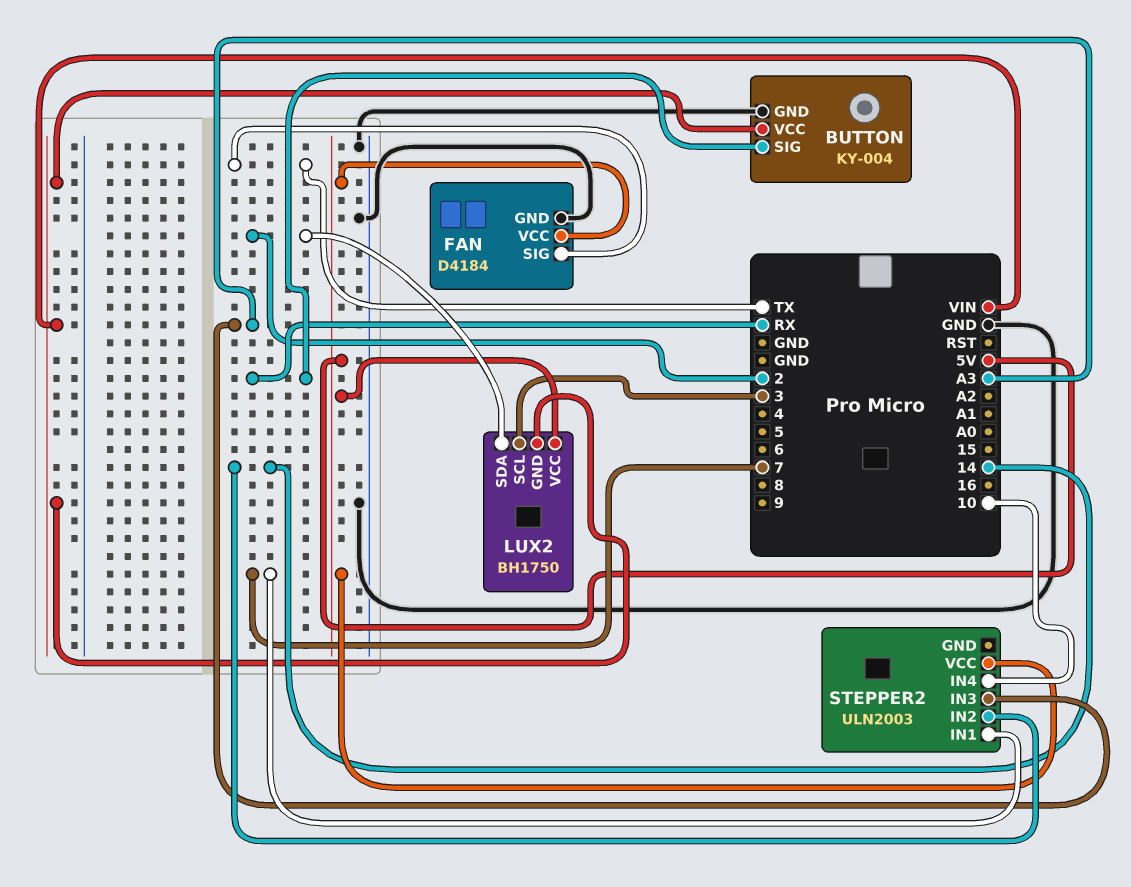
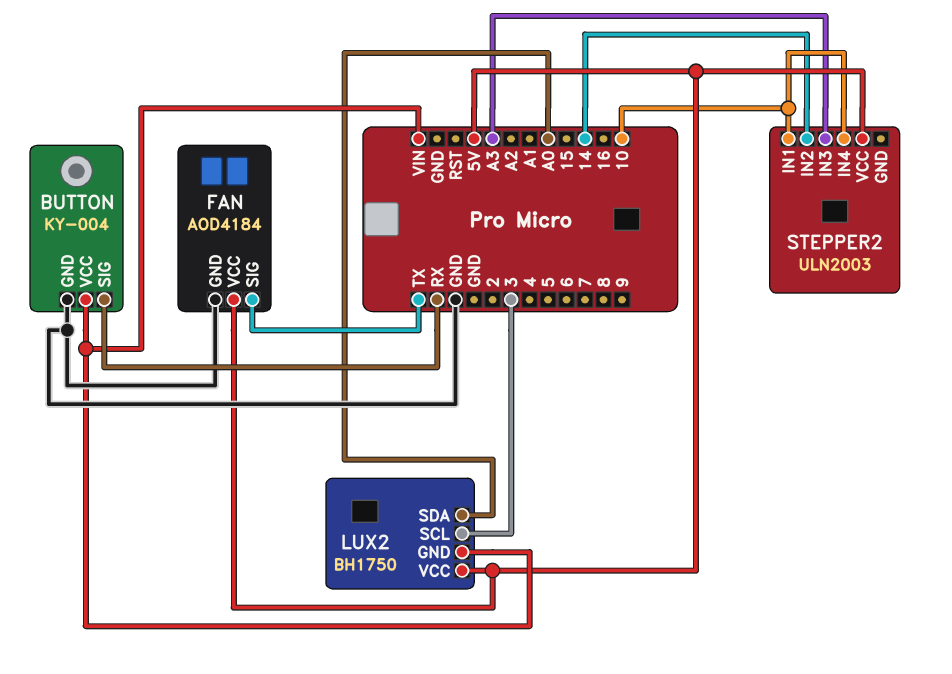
FAN: D4184 -> AOD4184
LUX2 pin SDA: 2 -> A0
STEPPER2 pin IN1: 7 -> 10

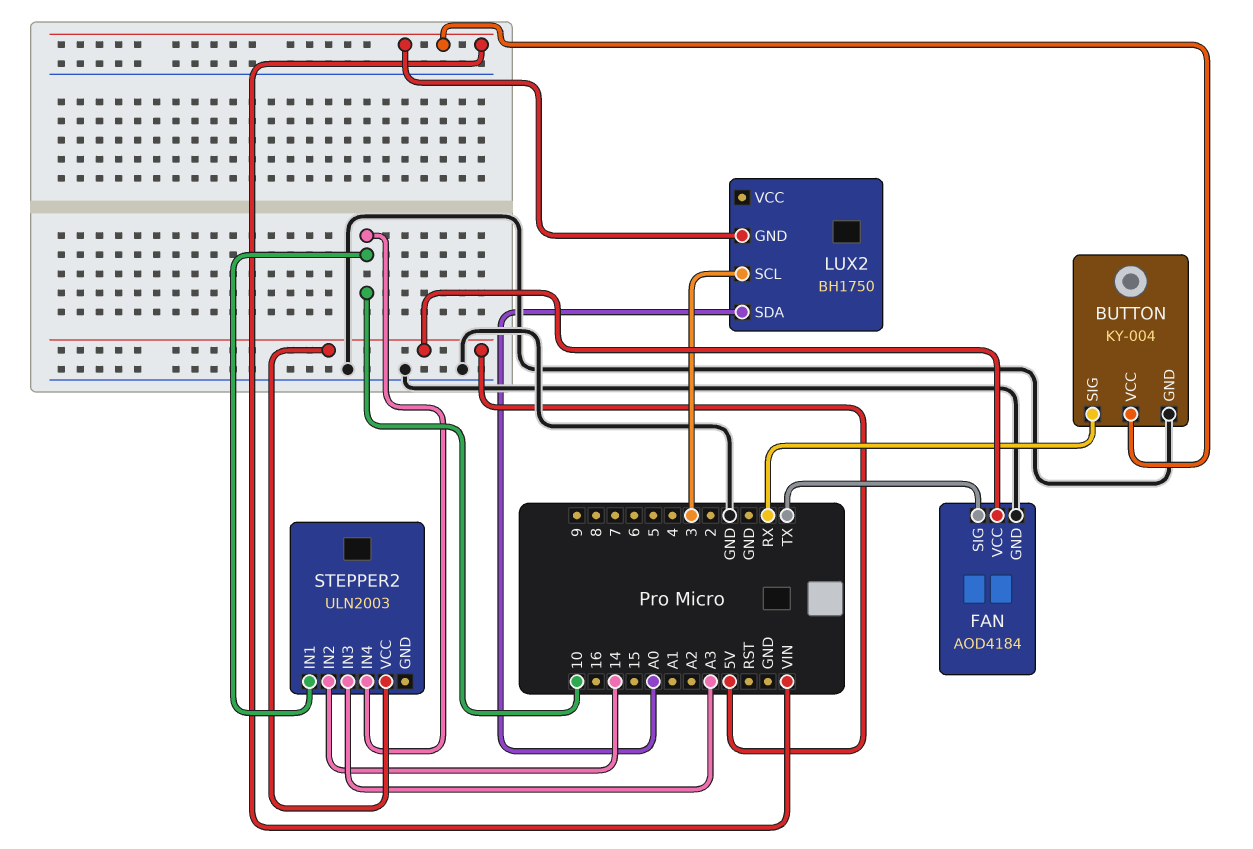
LUX2 pin VCC: 5V -> none

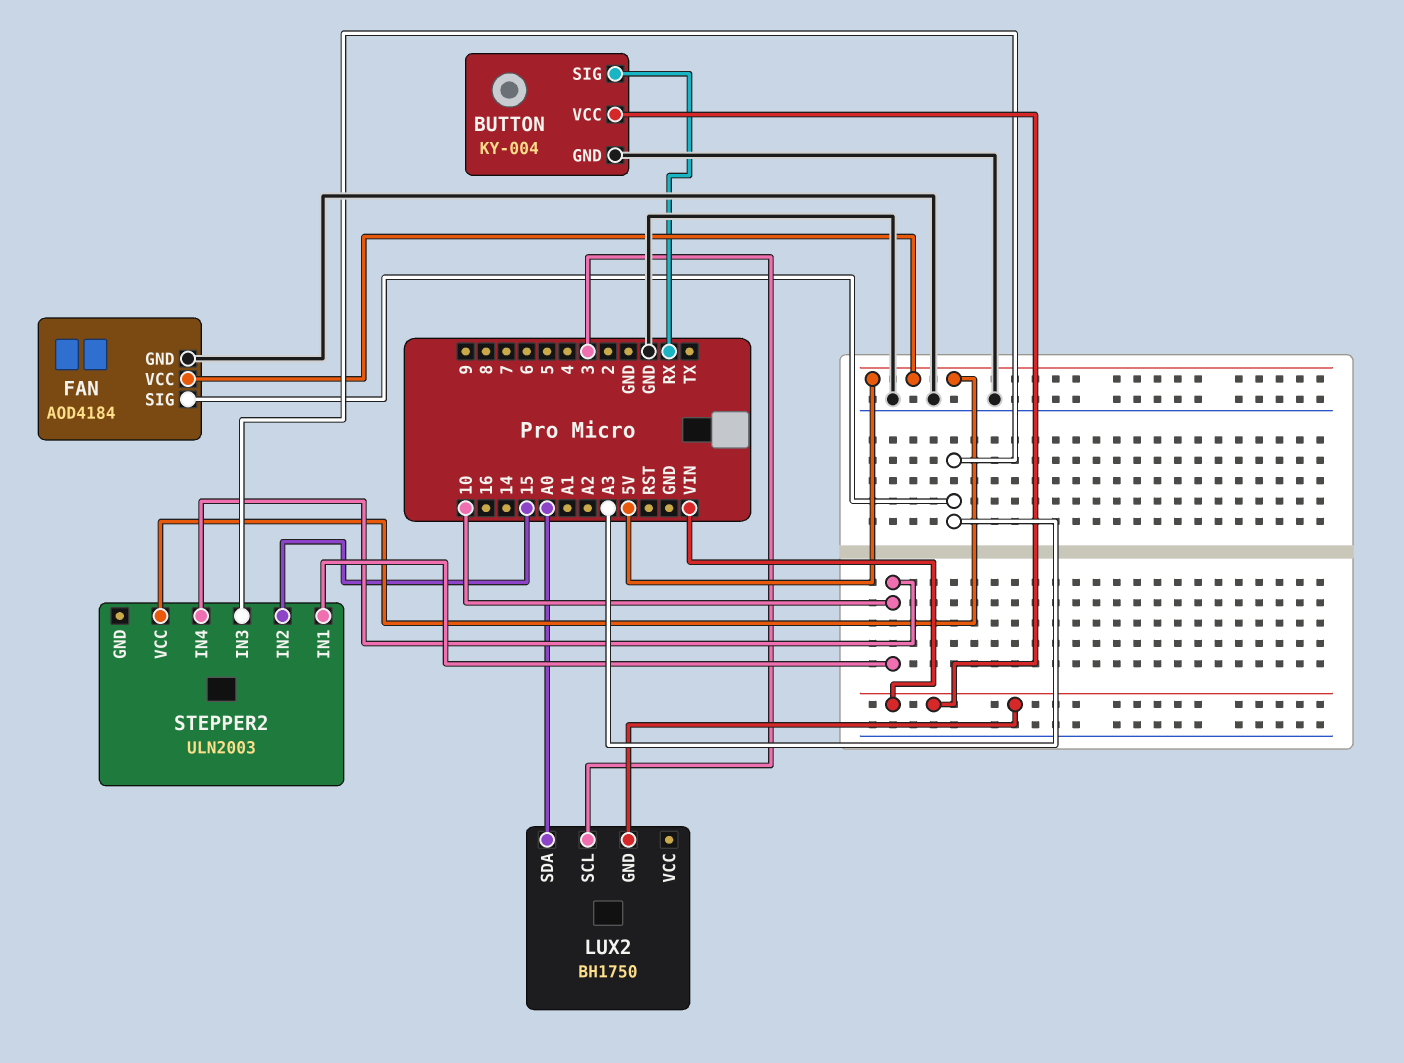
FAN pin SIG: TX -> A3
STEPPER2 pin IN2: 14 -> 15

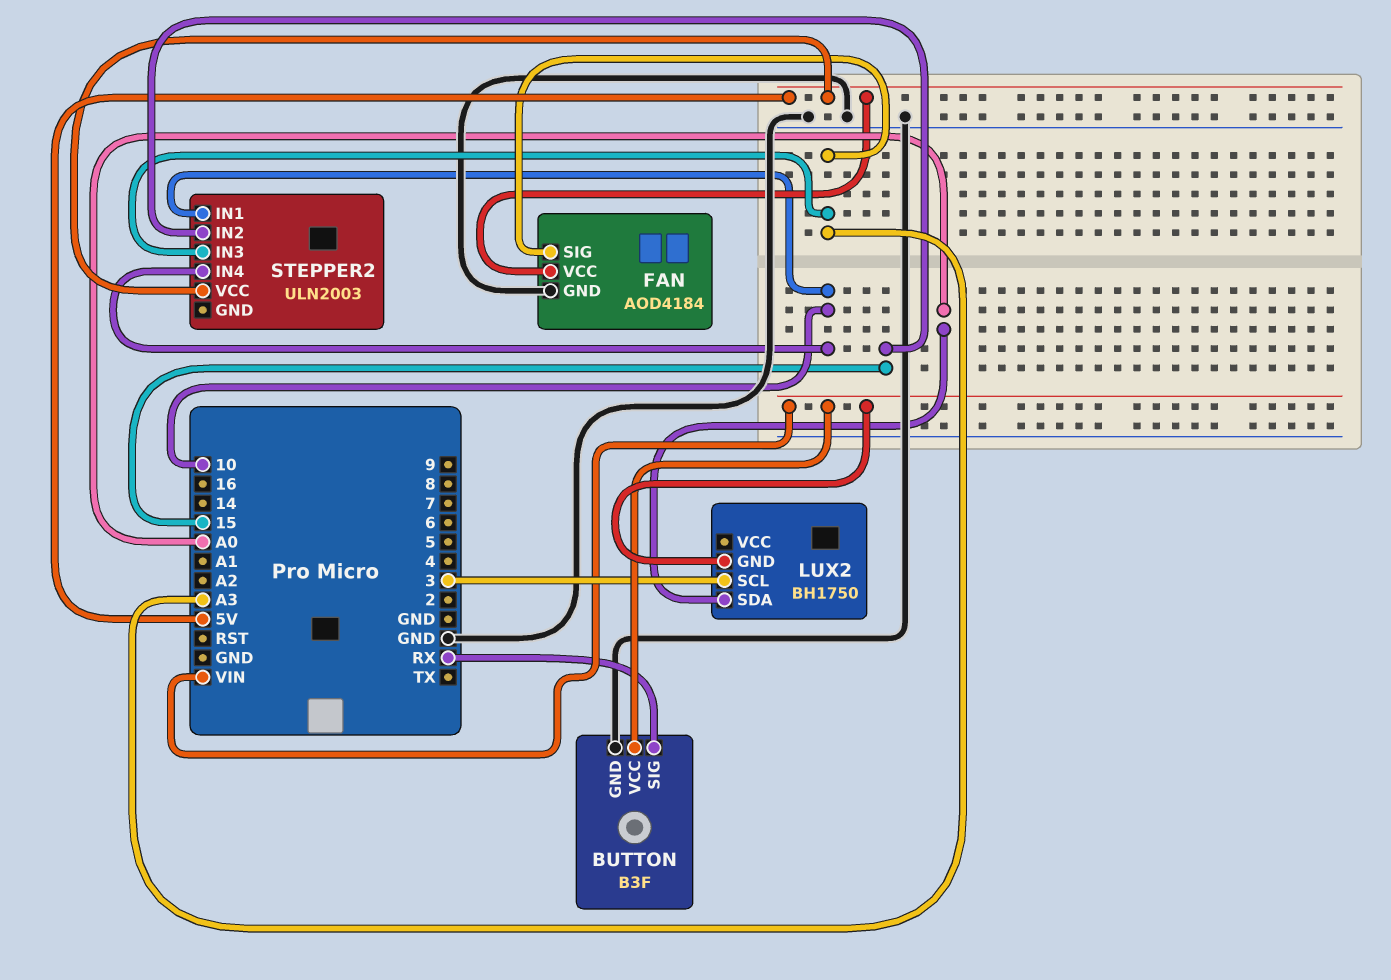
BUTTON: KY-004 -> B3F

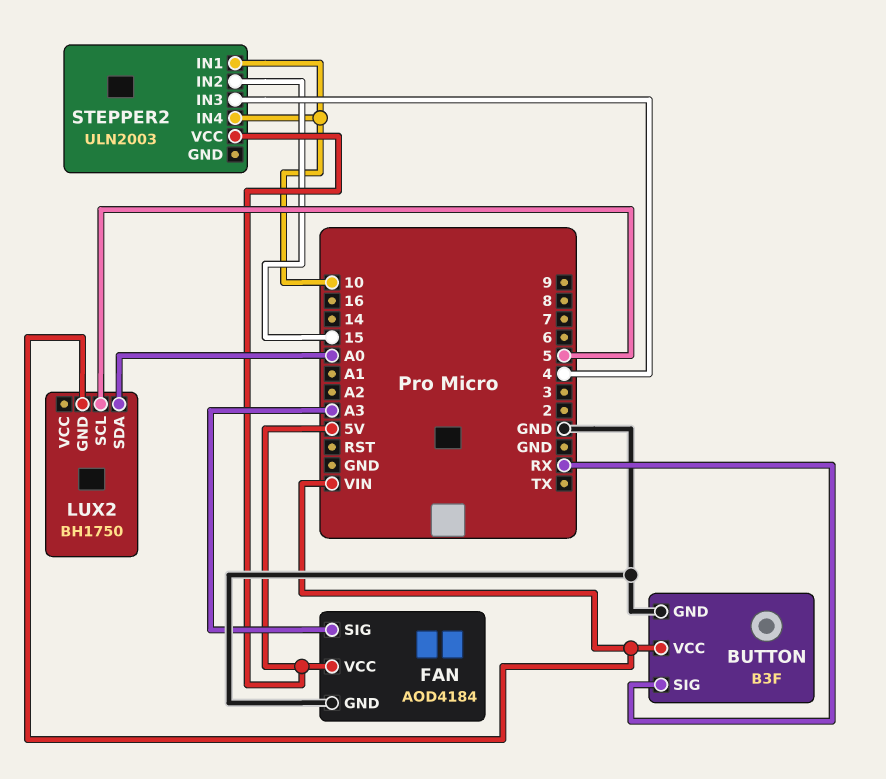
LUX2 pin SCL: 3 -> 5
STEPPER2 pin IN3: A3 -> 4

